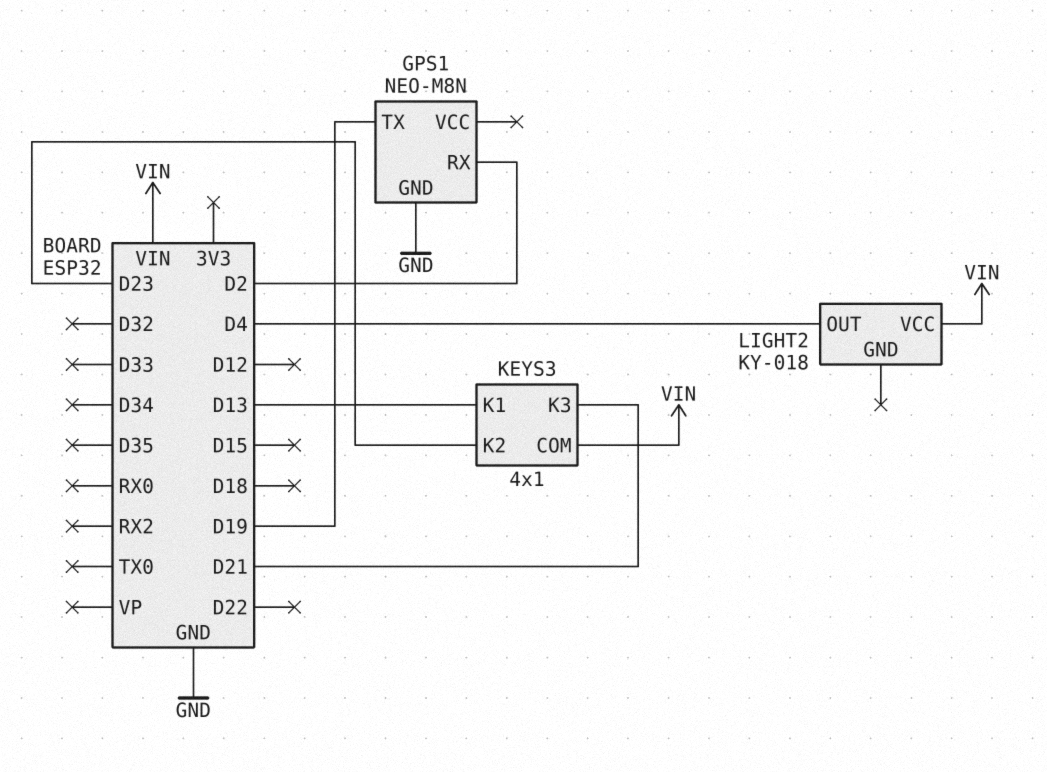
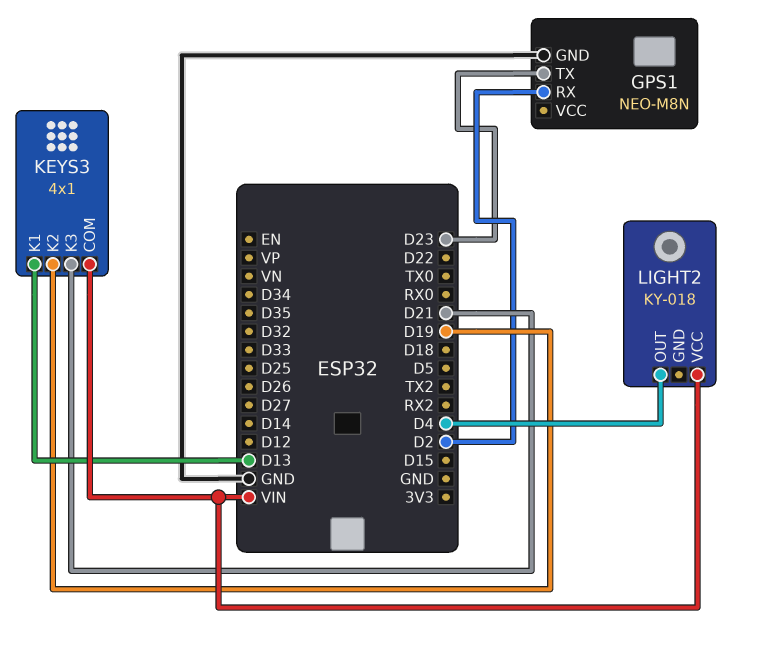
GPS1 pin TX: D19 -> D23
KEYS3 pin K2: D23 -> D19

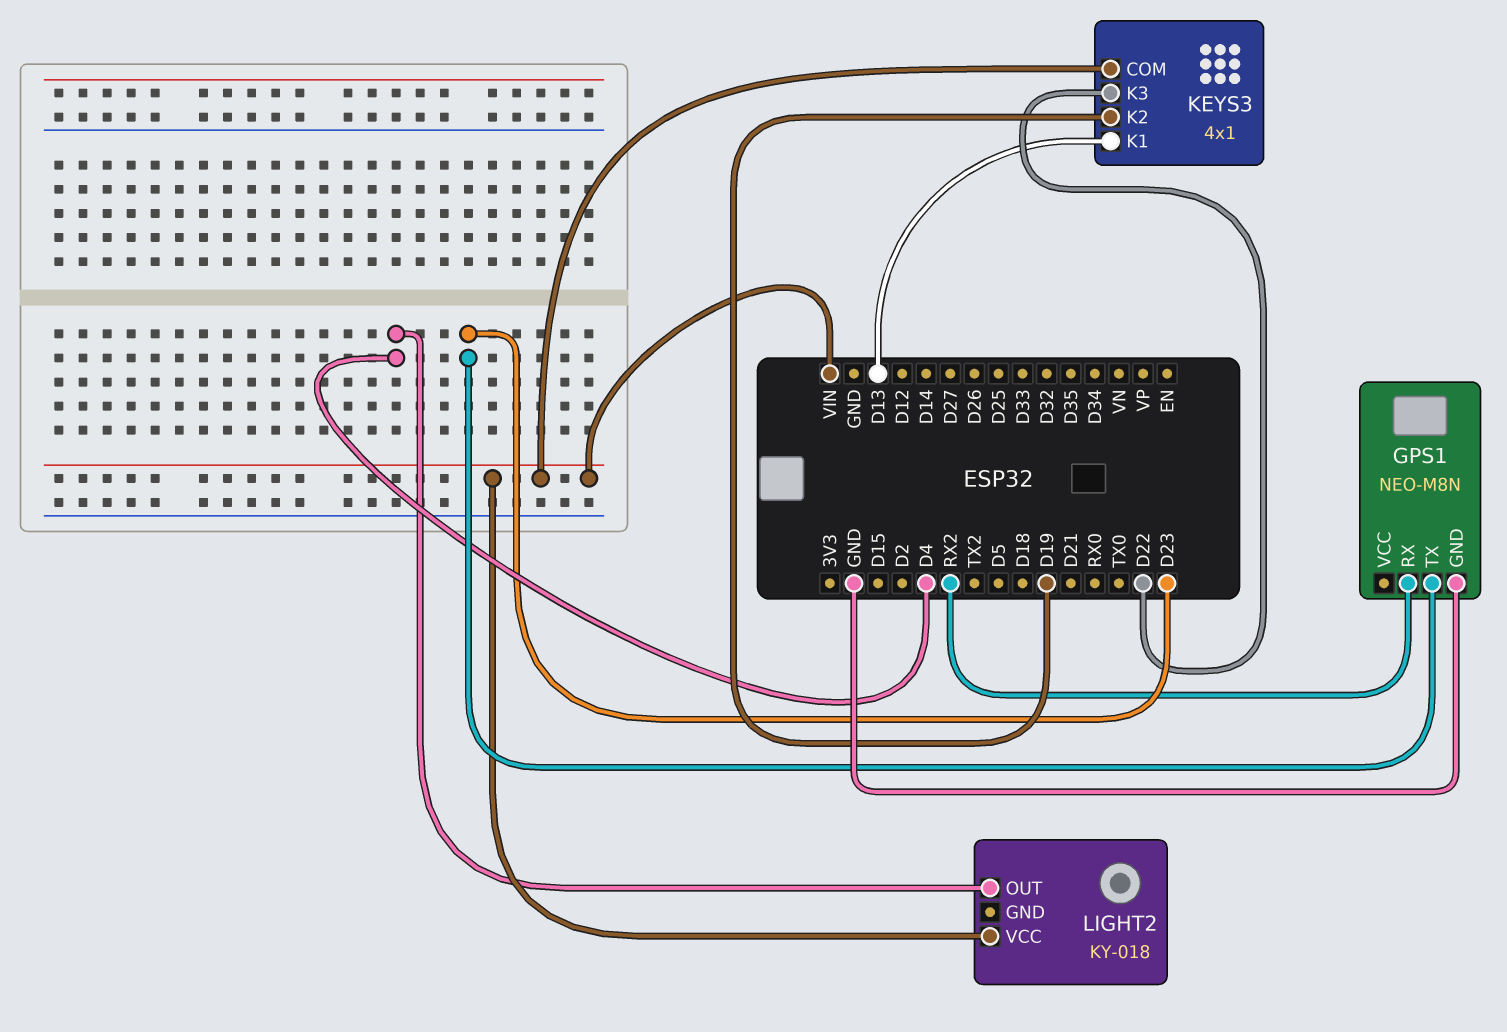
GPS1 pin RX: D2 -> RX2
KEYS3 pin K3: D21 -> D22

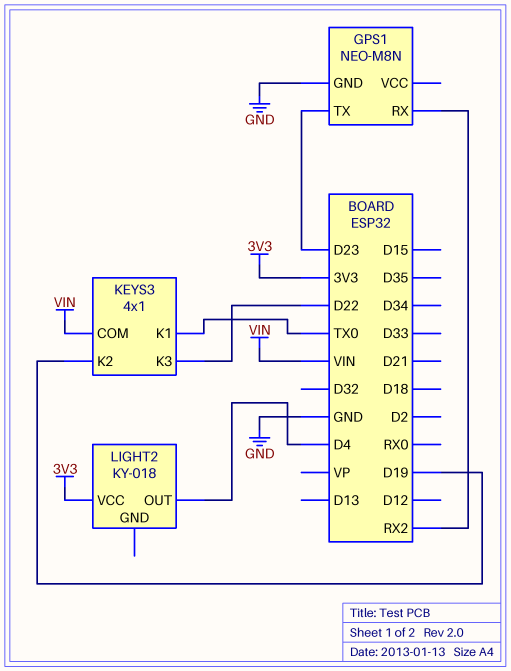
KEYS3 pin K1: D13 -> TX0
LIGHT2 pin VCC: VIN -> 3V3

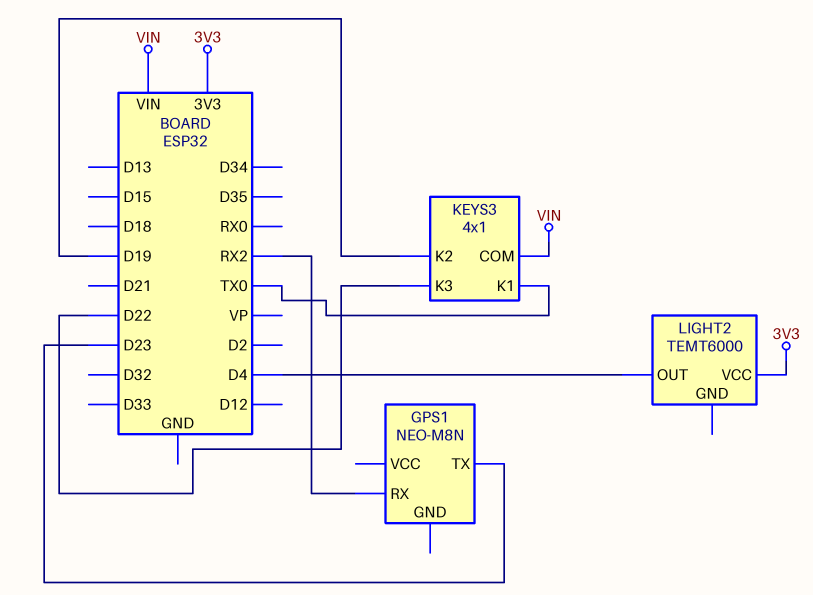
GPS1 pin GND: GND -> none
LIGHT2: KY-018 -> TEMT6000

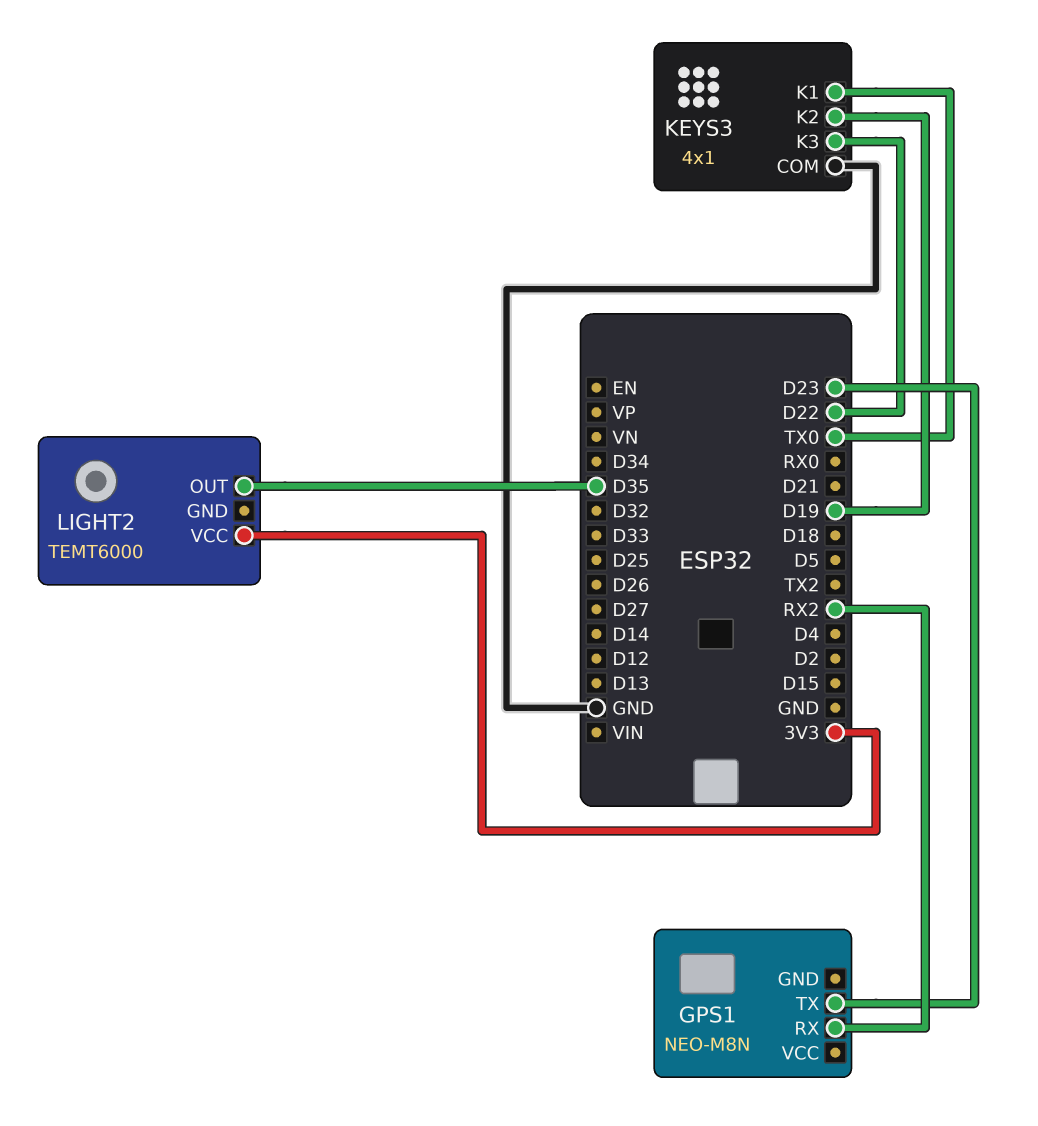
KEYS3 pin COM: VIN -> GND
LIGHT2 pin OUT: D4 -> D35

